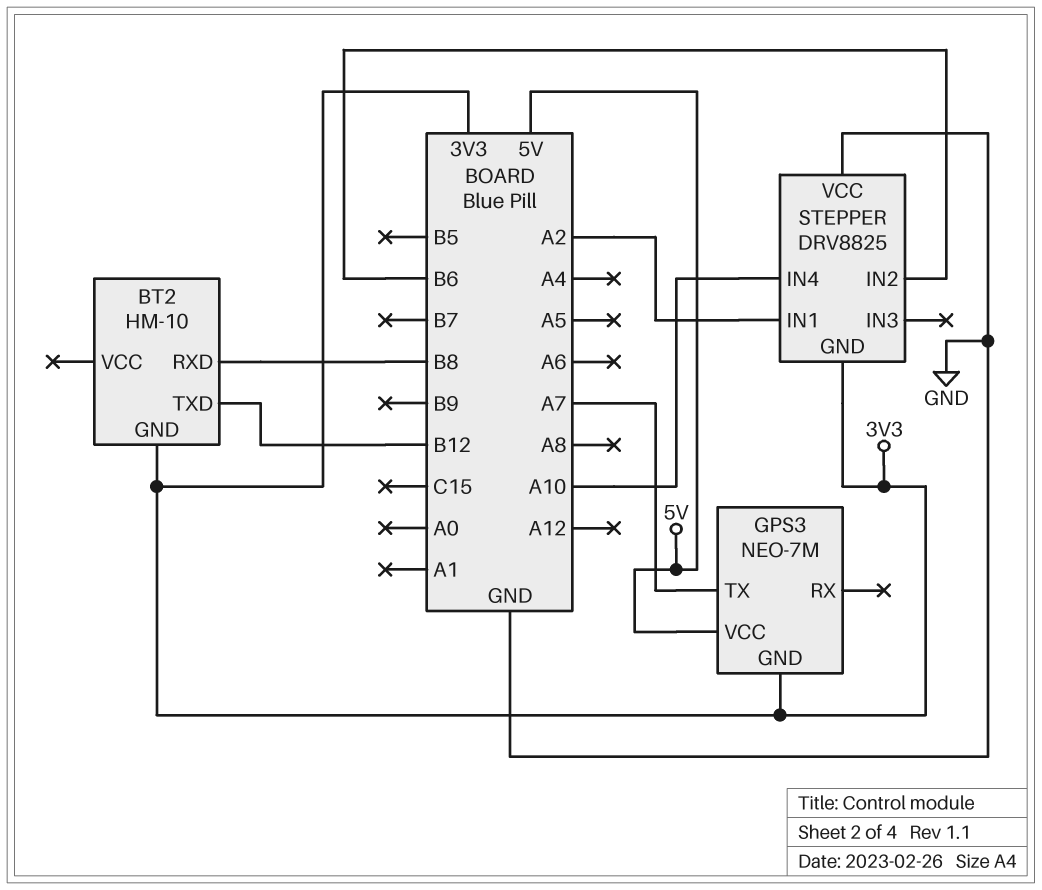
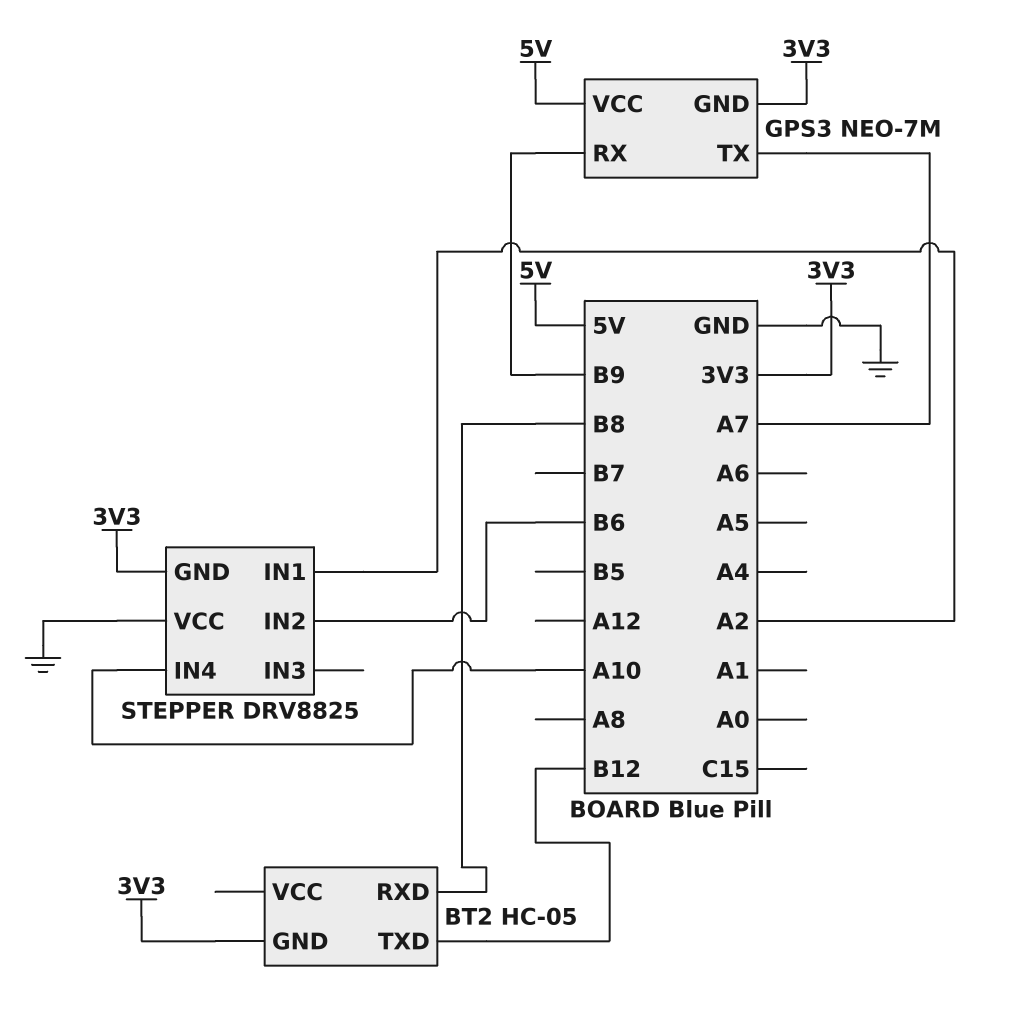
BT2: HM-10 -> HC-05
GPS3 pin RX: none -> B9

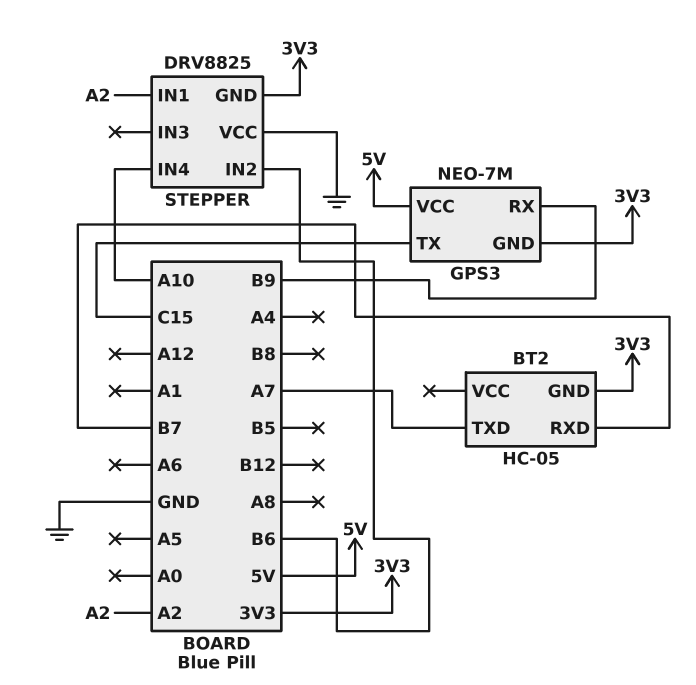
BT2 pin RXD: B8 -> B7
BT2 pin TXD: B12 -> A7
GPS3 pin TX: A7 -> C15

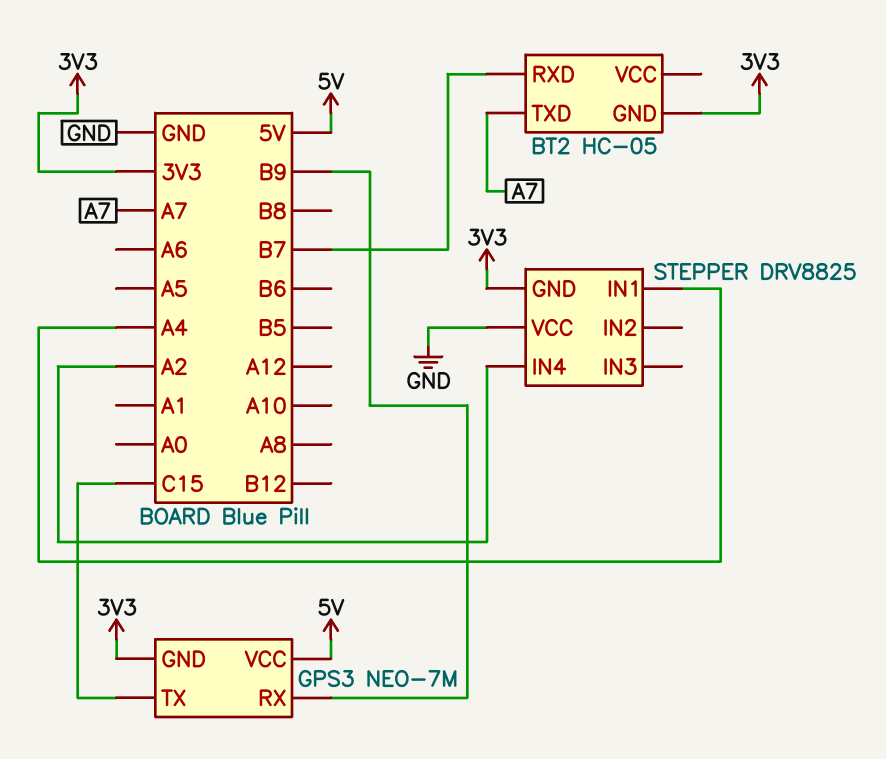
STEPPER pin IN1: A2 -> A4
STEPPER pin IN2: B6 -> none
STEPPER pin IN4: A10 -> A2

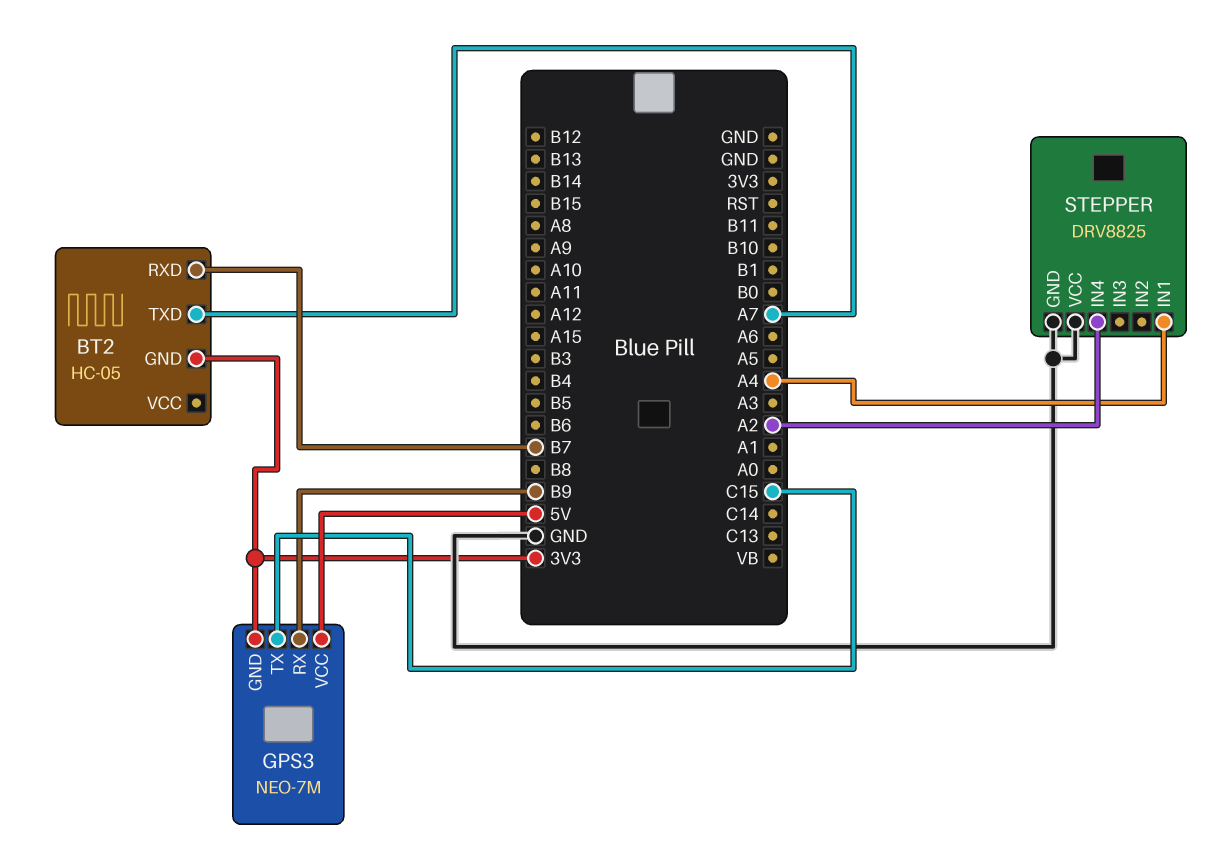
STEPPER pin GND: 3V3 -> GND

